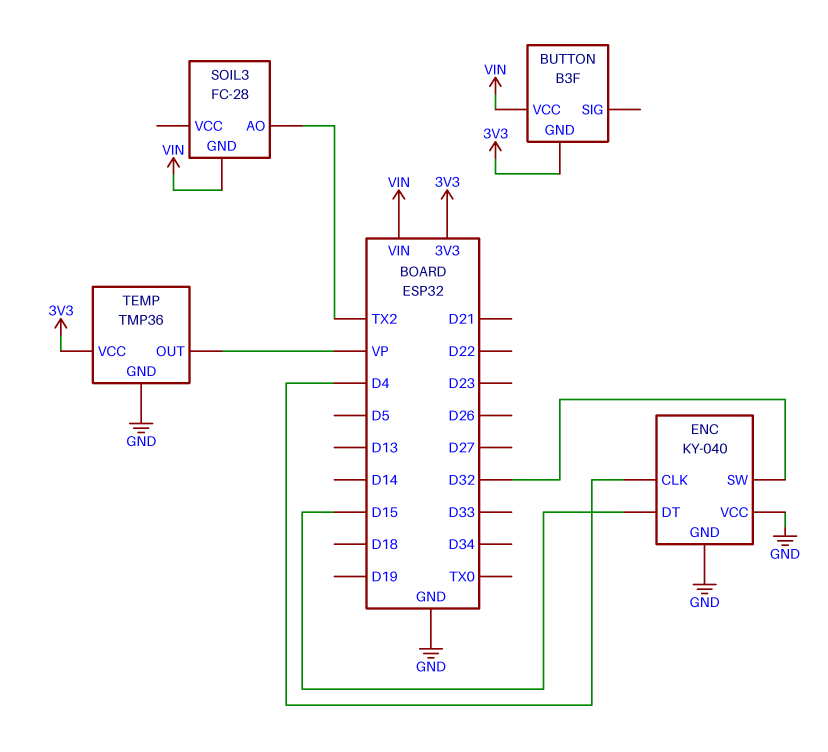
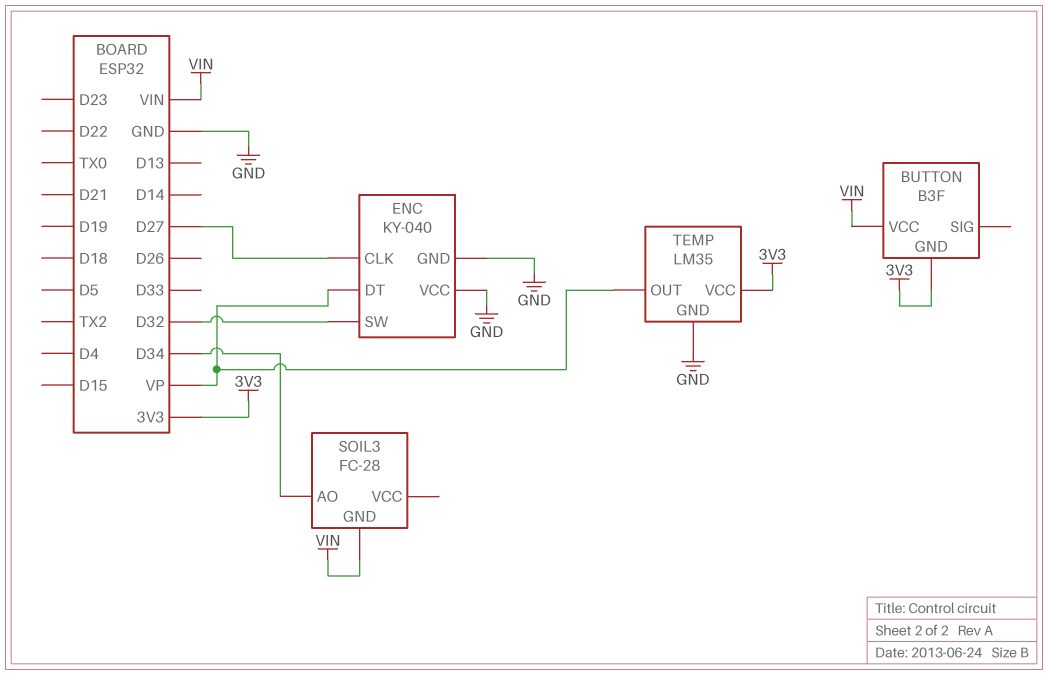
ENC pin CLK: D4 -> D27
ENC pin DT: D15 -> VP
SOIL3 pin AO: TX2 -> D34
TEMP: TMP36 -> LM35

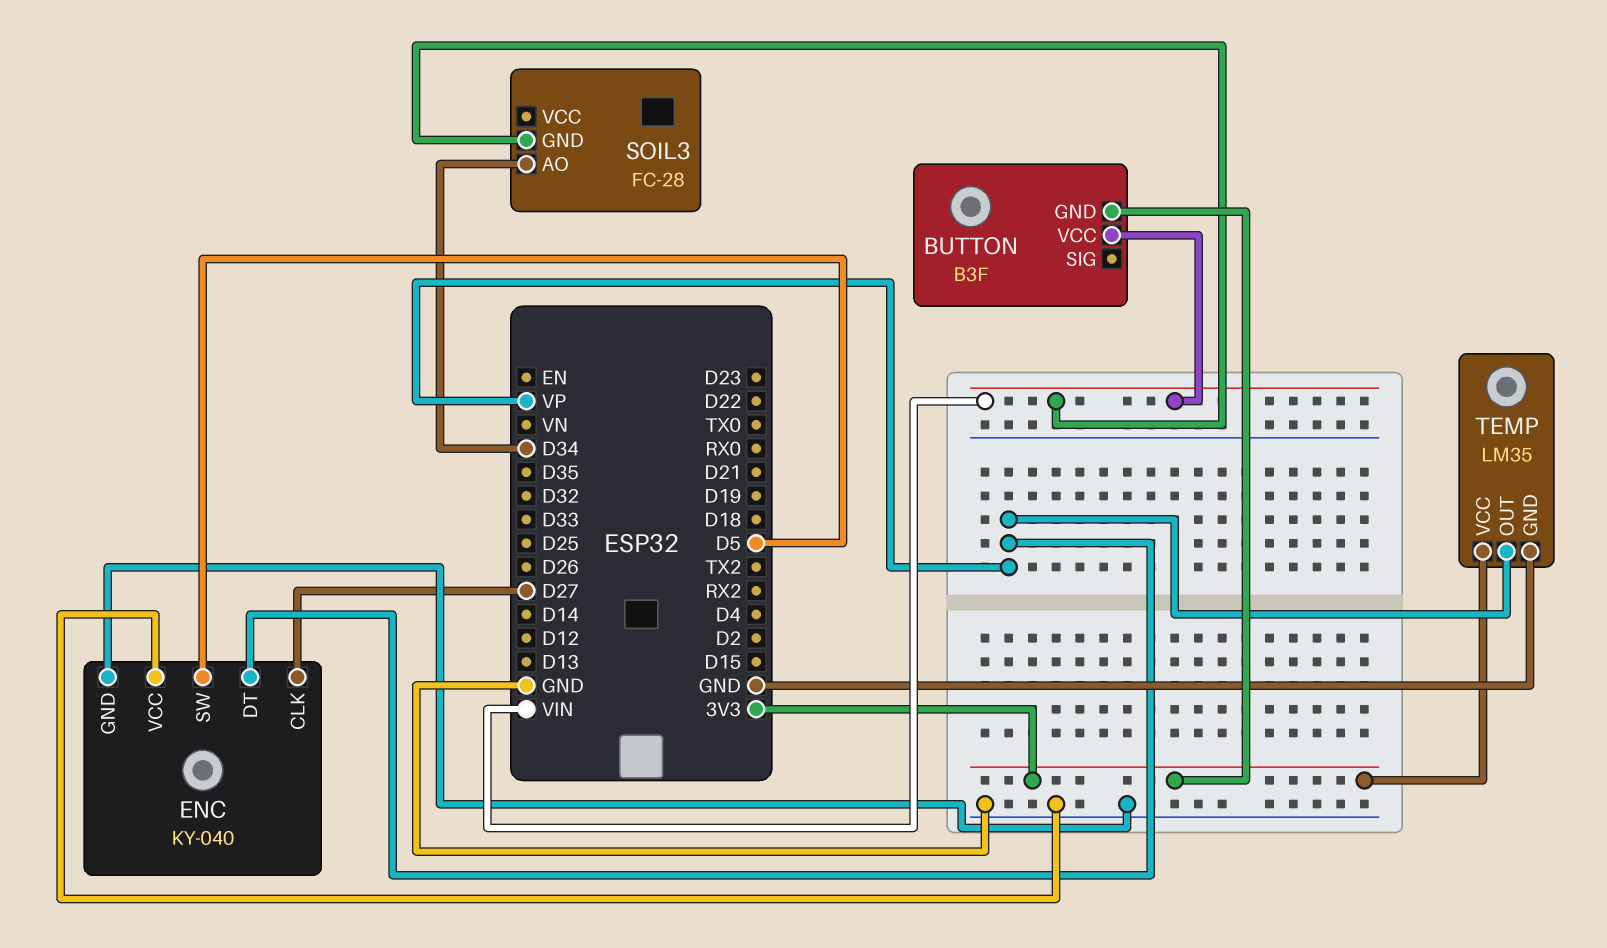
ENC pin SW: D32 -> D5

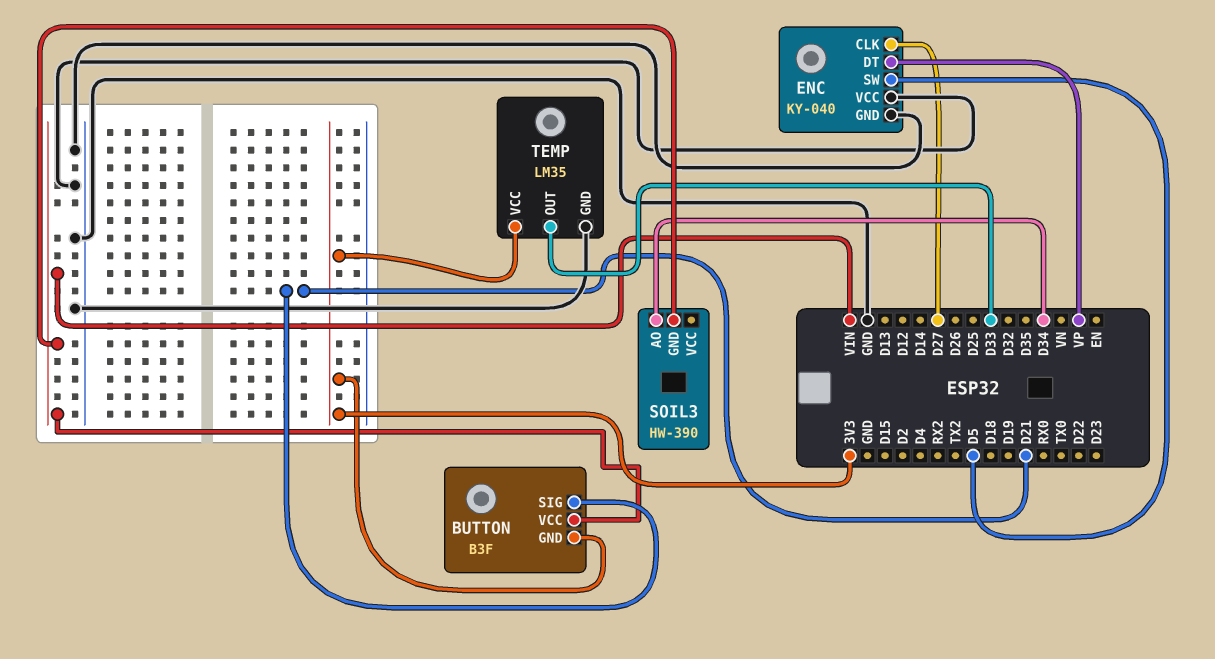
BUTTON pin SIG: none -> D21
SOIL3: FC-28 -> HW-390
TEMP pin OUT: VP -> D33

